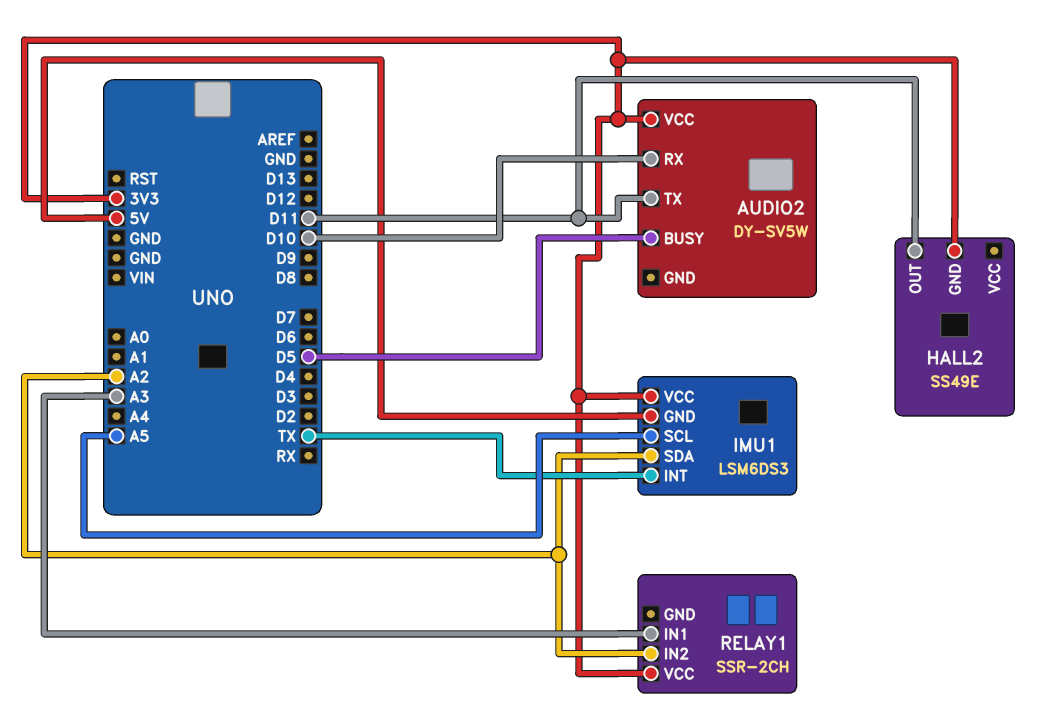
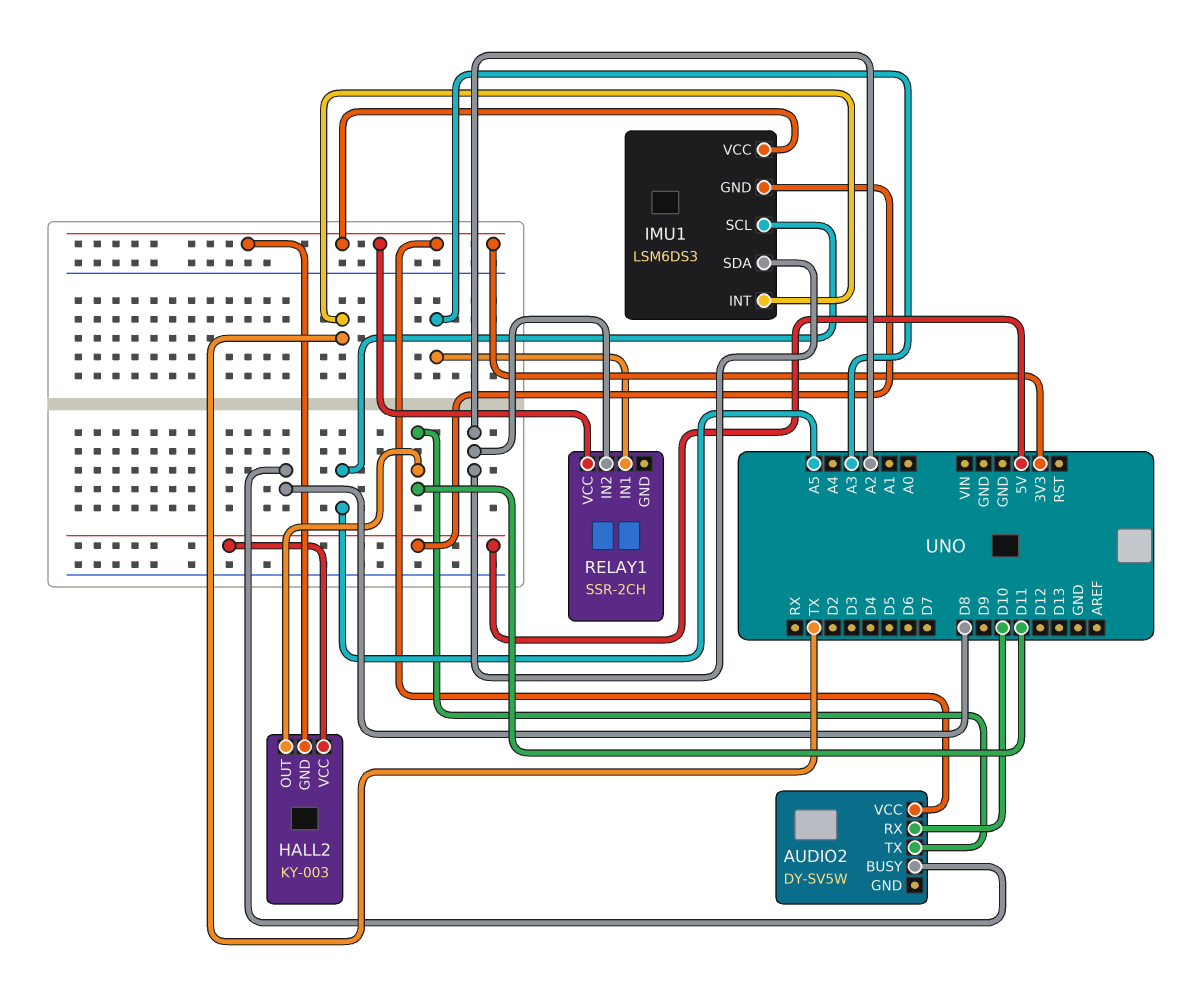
AUDIO2 pin BUSY: D5 -> D8
HALL2: SS49E -> KY-003
HALL2 pin VCC: none -> 5V

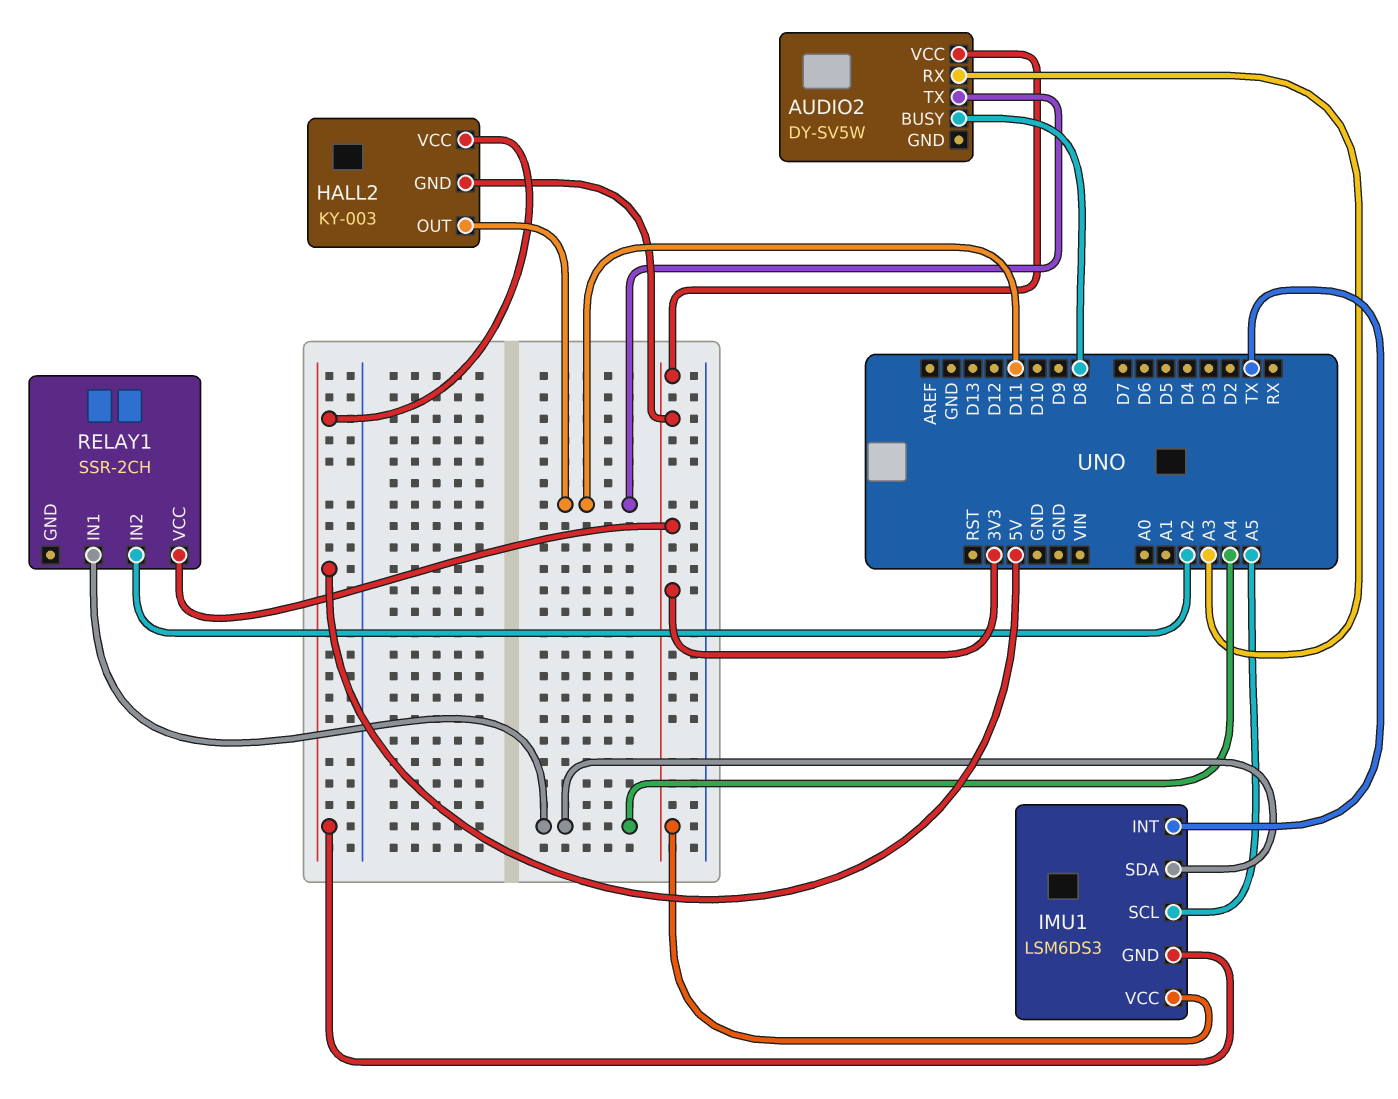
AUDIO2 pin RX: D10 -> A3
IMU1 pin SDA: A2 -> A4
RELAY1 pin IN1: A3 -> A4

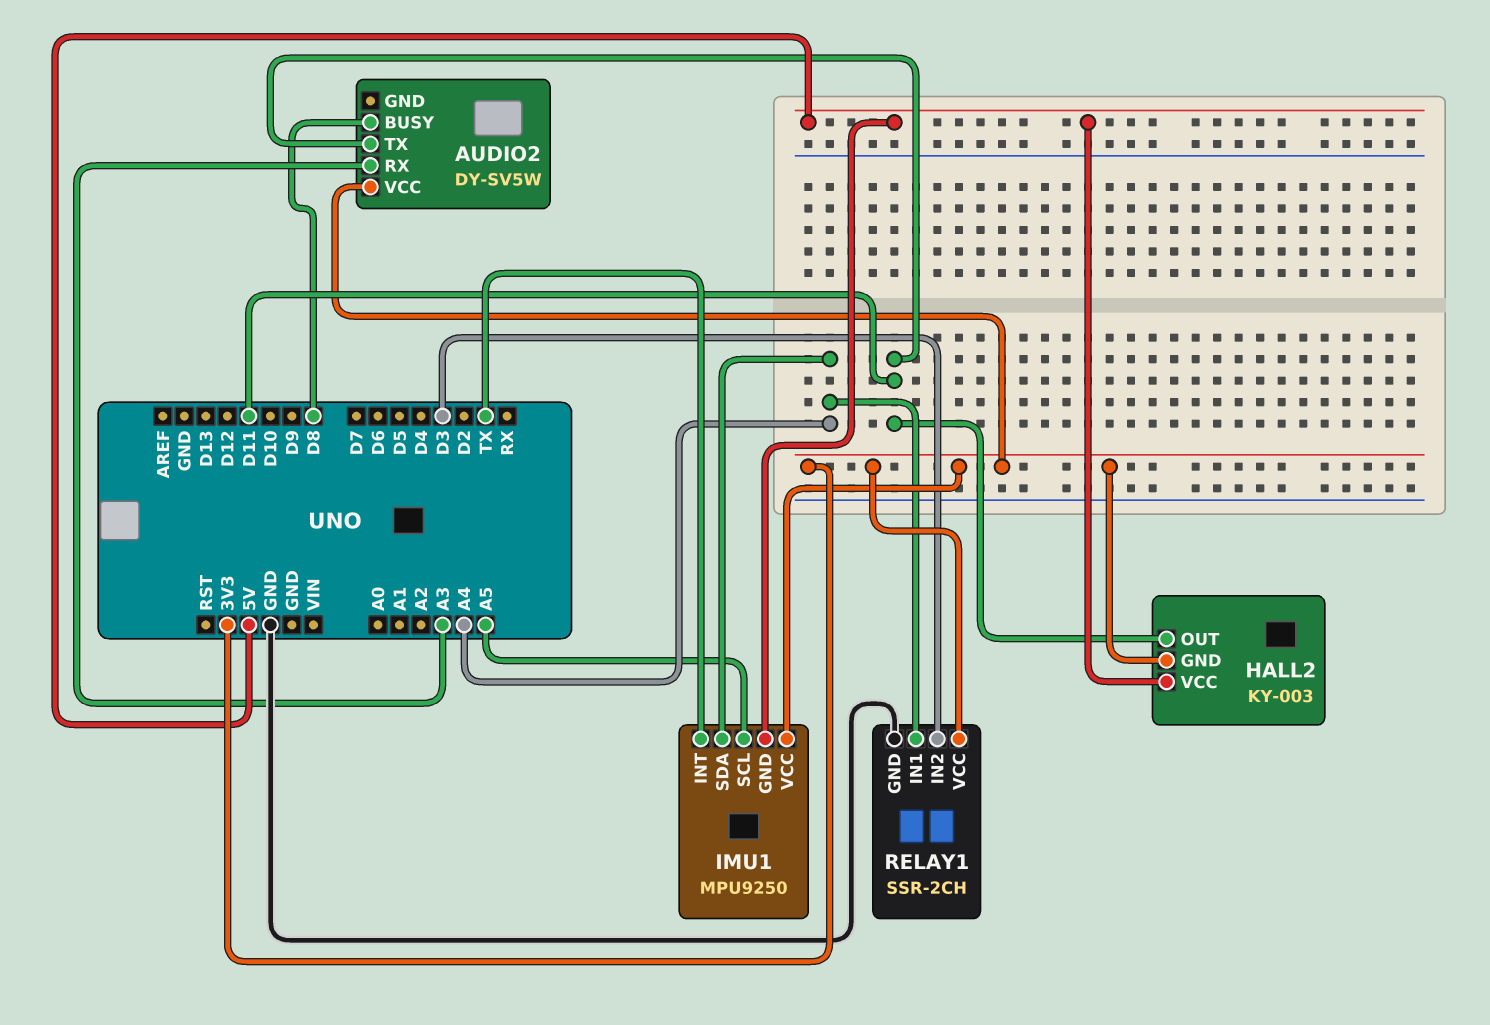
IMU1: LSM6DS3 -> MPU9250
RELAY1 pin GND: none -> GND
RELAY1 pin IN2: A2 -> D3

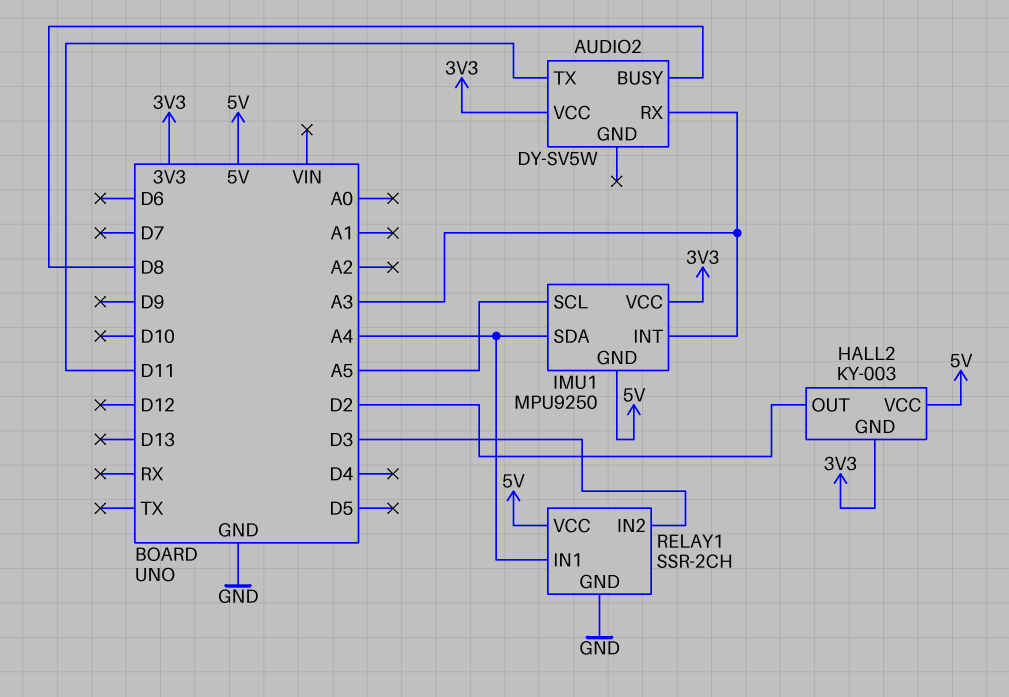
HALL2 pin OUT: D11 -> D2
IMU1 pin INT: TX -> A3
RELAY1 pin VCC: 3V3 -> 5V

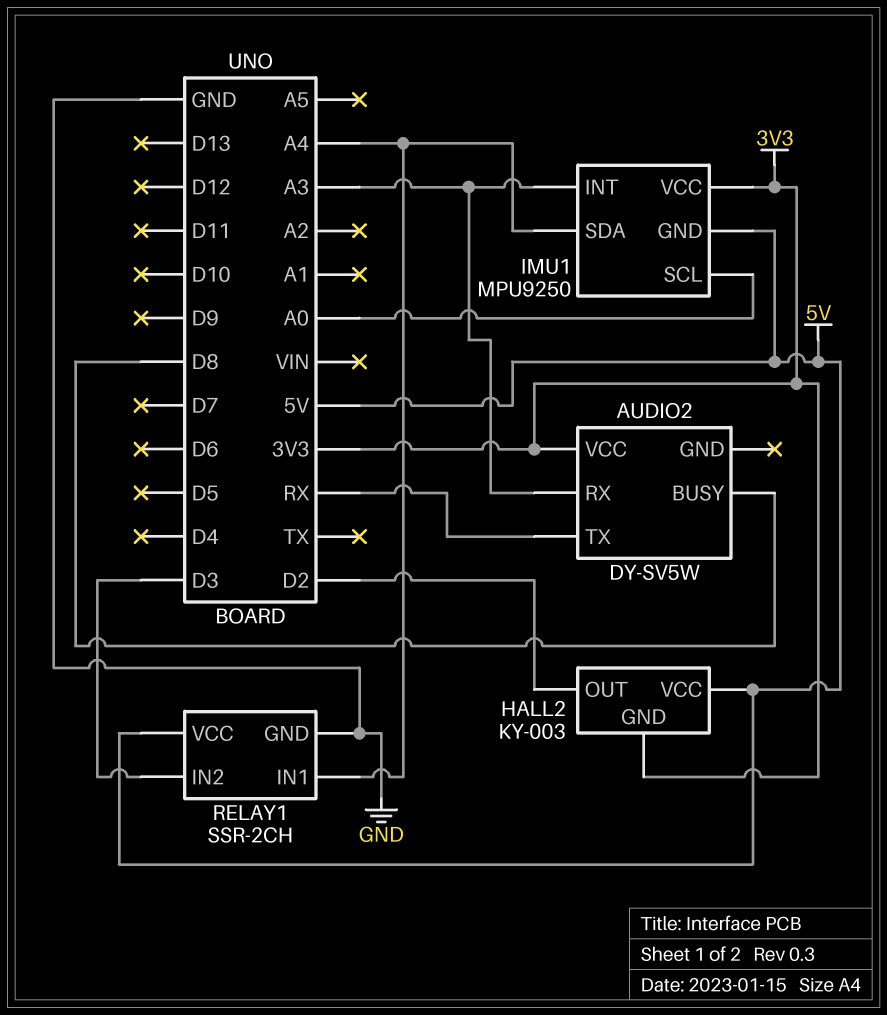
AUDIO2 pin TX: D11 -> RX
IMU1 pin SCL: A5 -> A0

